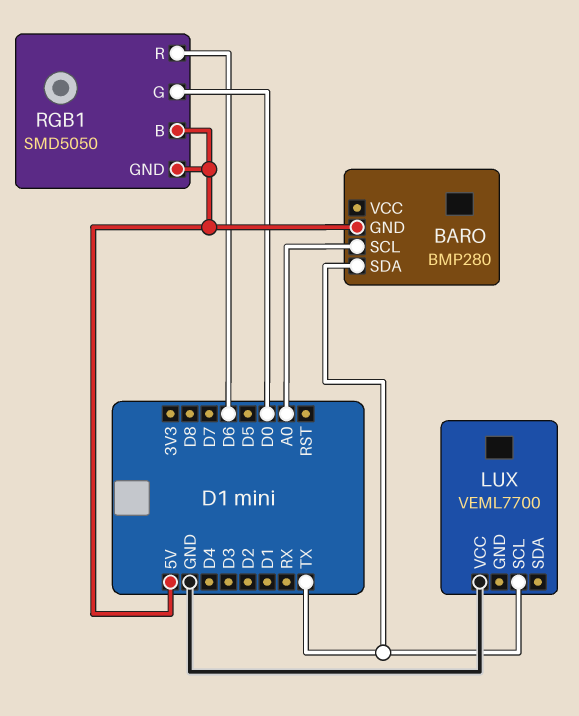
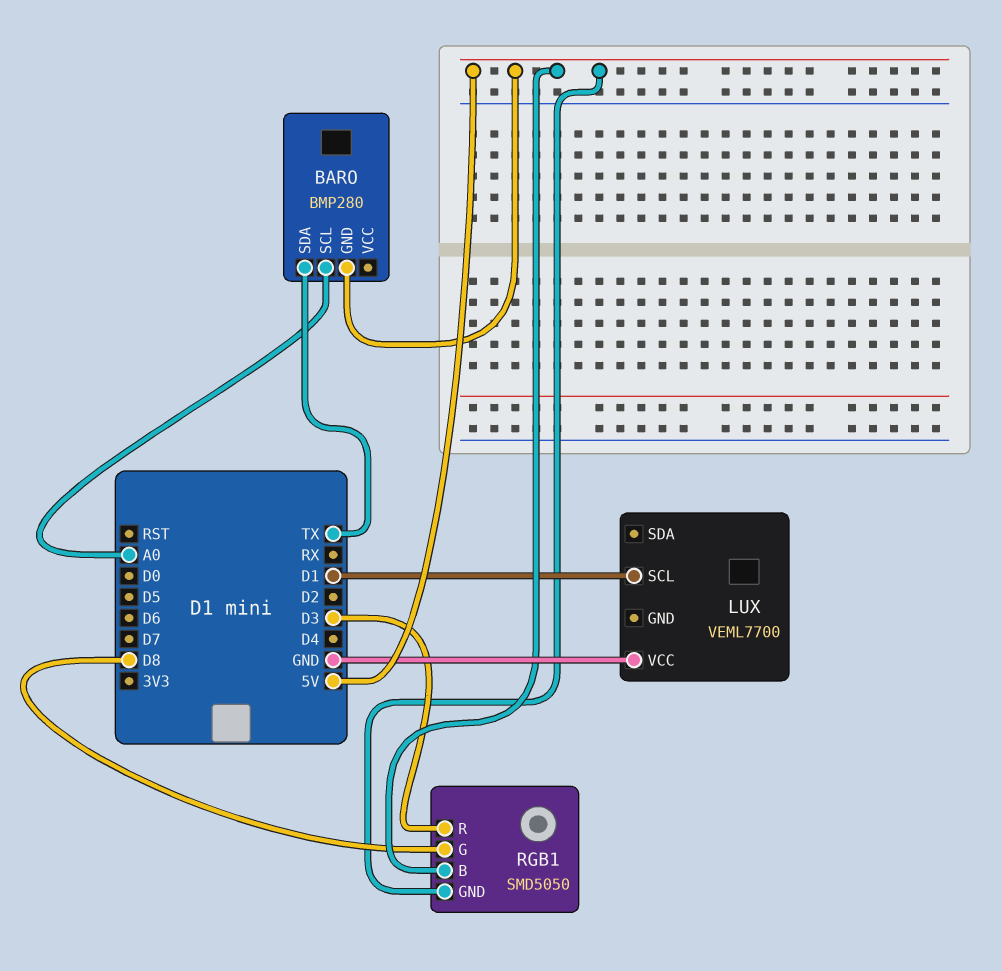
LUX pin SCL: TX -> D1
RGB1 pin G: D0 -> D8
RGB1 pin R: D6 -> D3

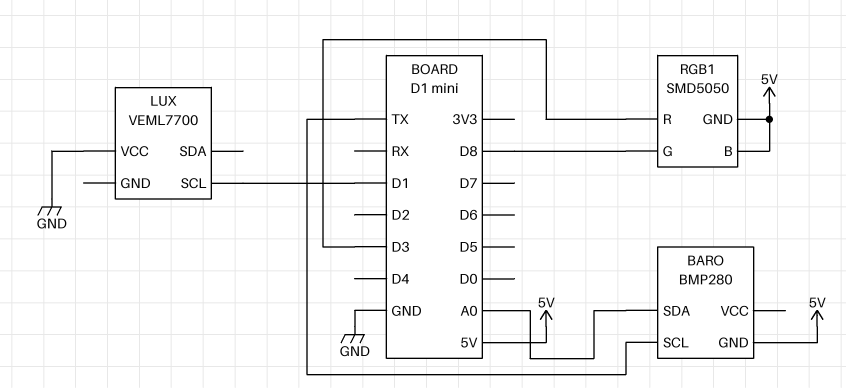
BARO pin SCL: A0 -> TX
BARO pin SDA: TX -> A0

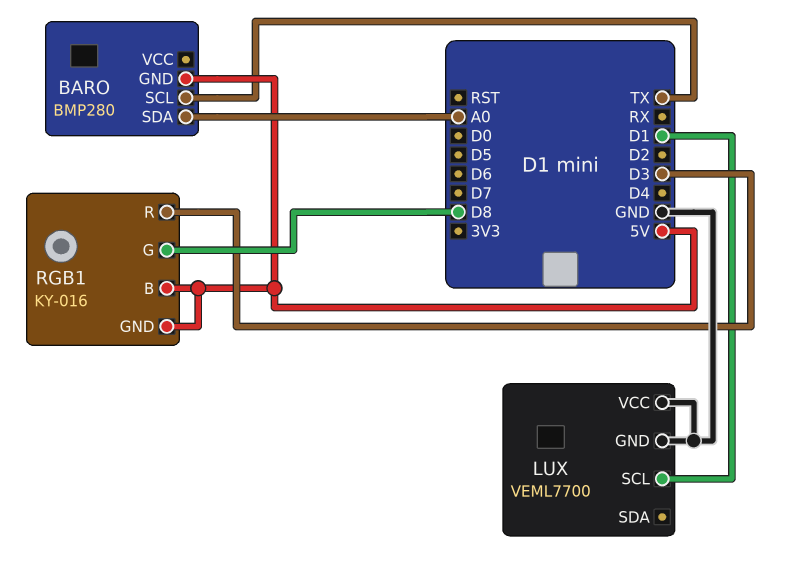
LUX pin GND: none -> GND
RGB1: SMD5050 -> KY-016

